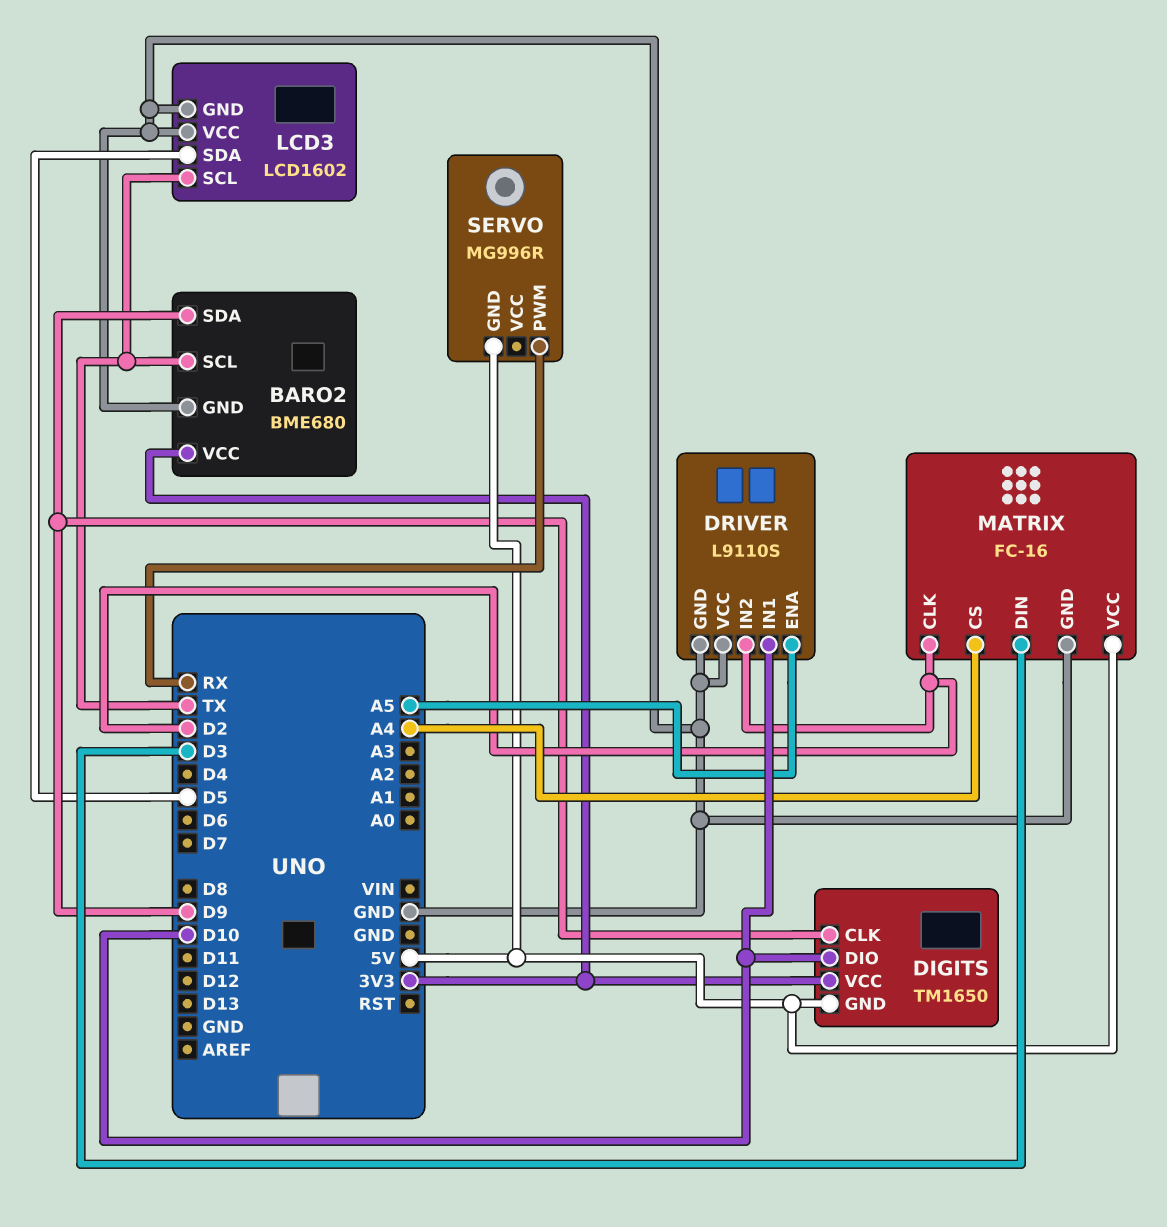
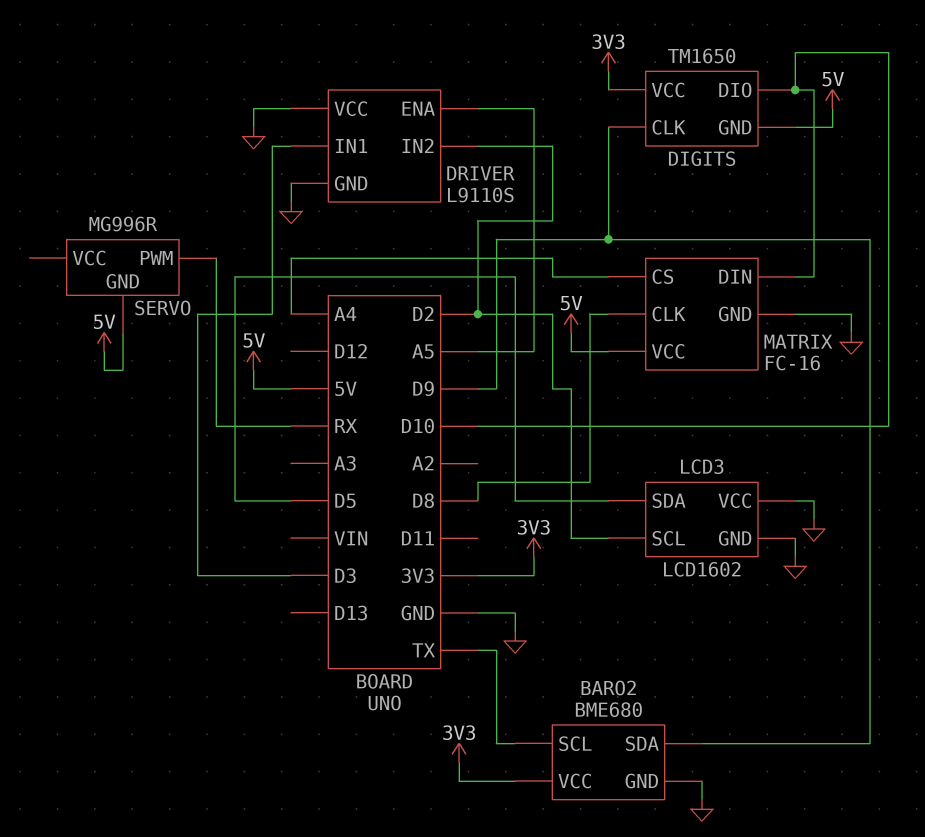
DRIVER pin IN1: D10 -> D3
LCD3 pin SCL: TX -> D2
MATRIX pin CLK: D2 -> D8
MATRIX pin DIN: D3 -> D10

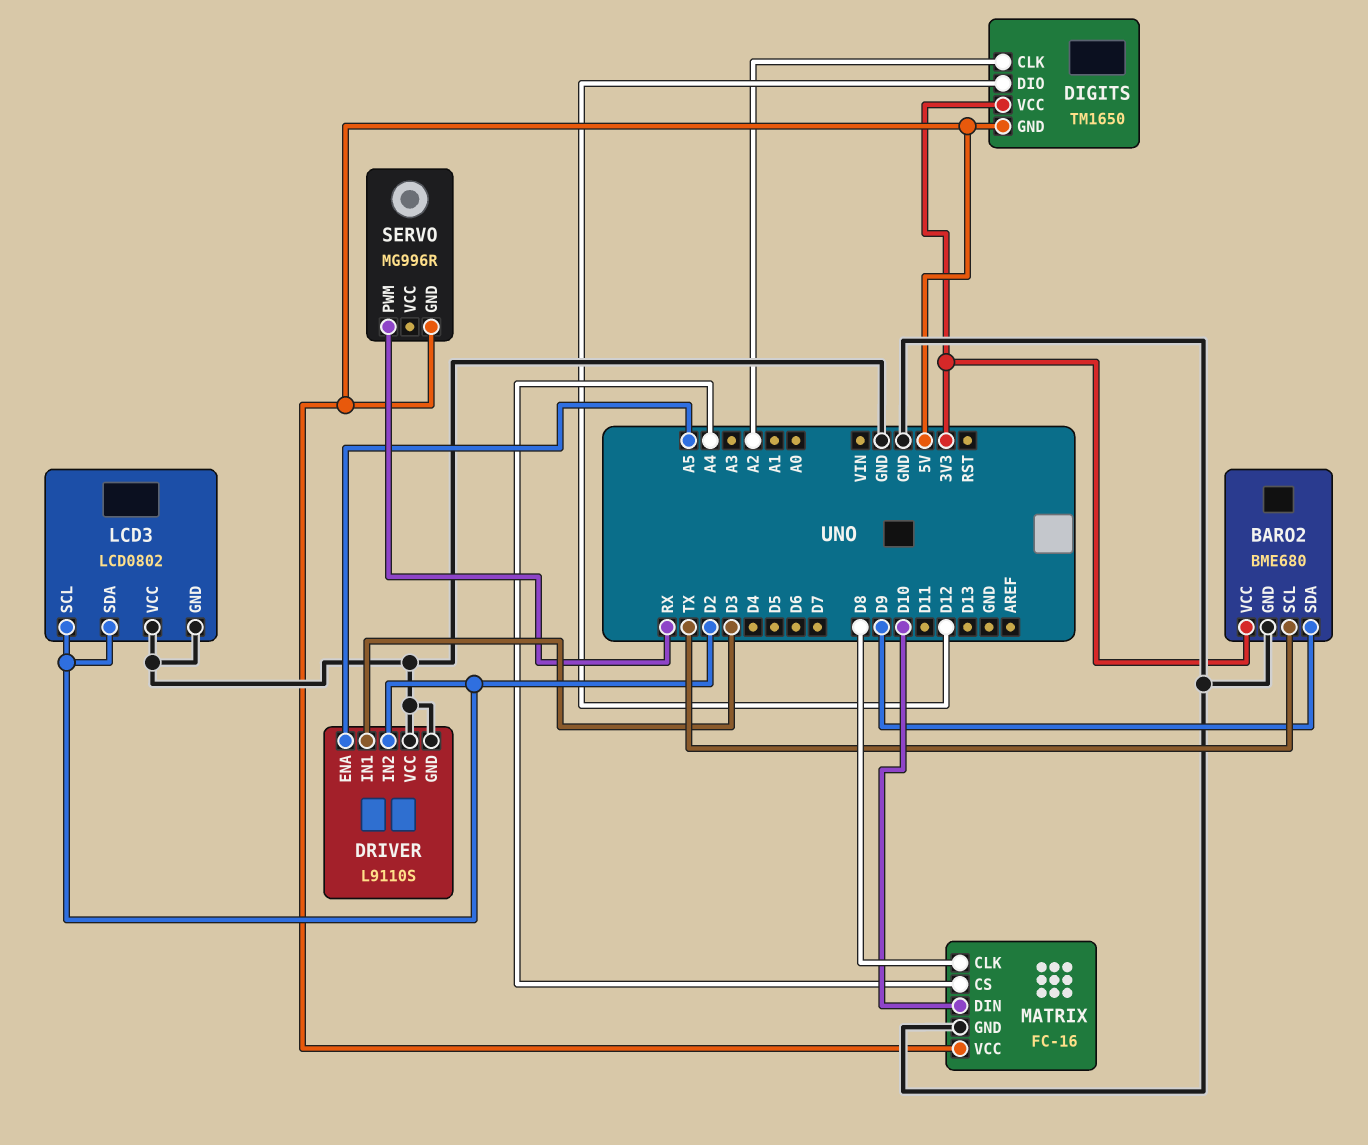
DIGITS pin CLK: D9 -> A2
DIGITS pin DIO: D10 -> D12
LCD3: LCD1602 -> LCD0802
LCD3 pin SDA: D5 -> D2

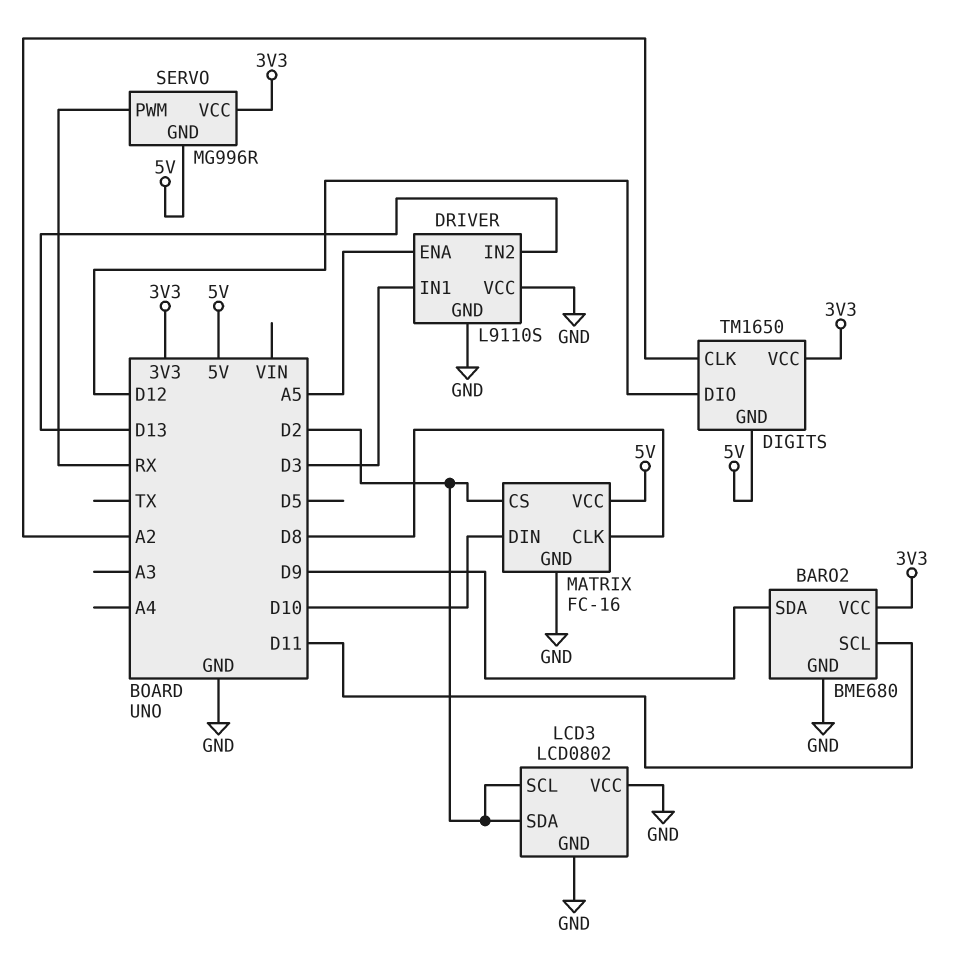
BARO2 pin SCL: TX -> D11
DRIVER pin IN2: D2 -> D13
MATRIX pin CS: A4 -> D2
SERVO pin VCC: none -> 3V3

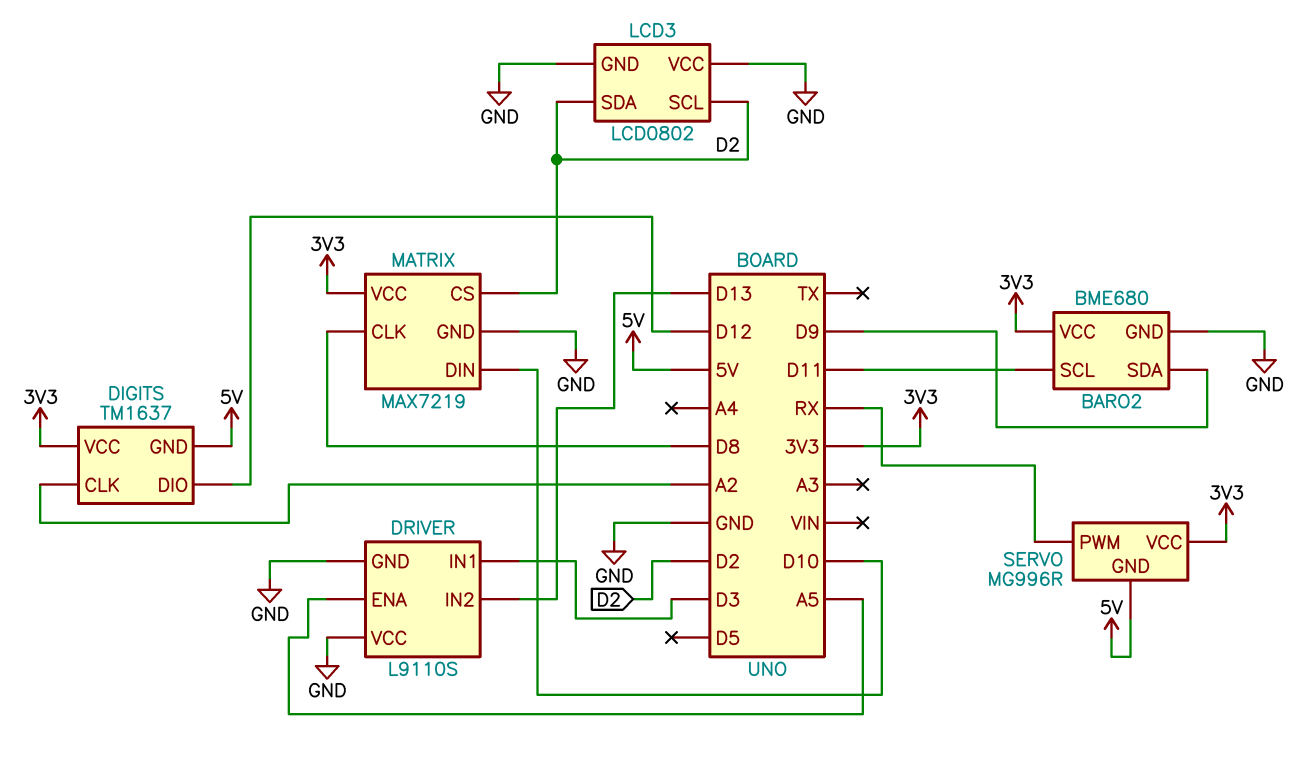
DIGITS: TM1650 -> TM1637
MATRIX: FC-16 -> MAX7219
MATRIX pin VCC: 5V -> 3V3

